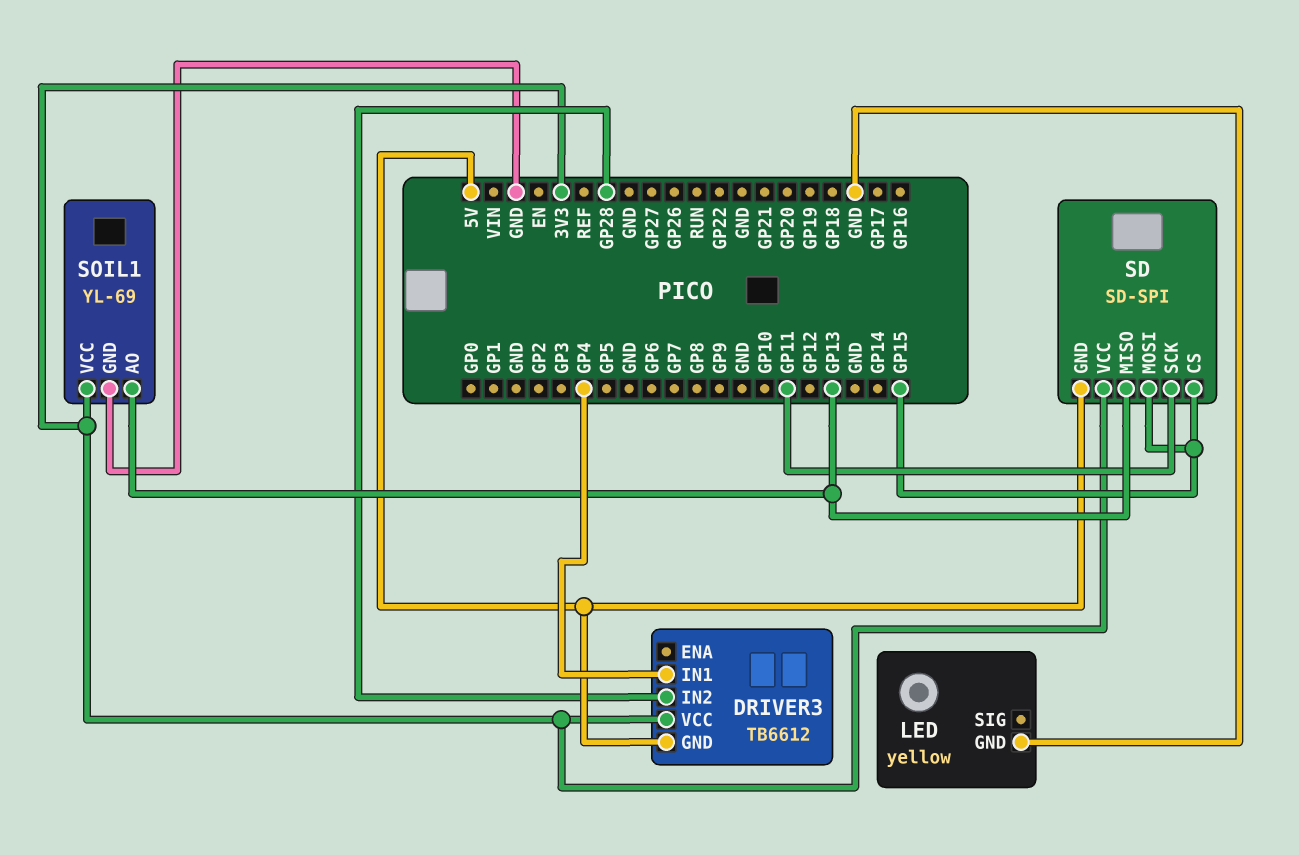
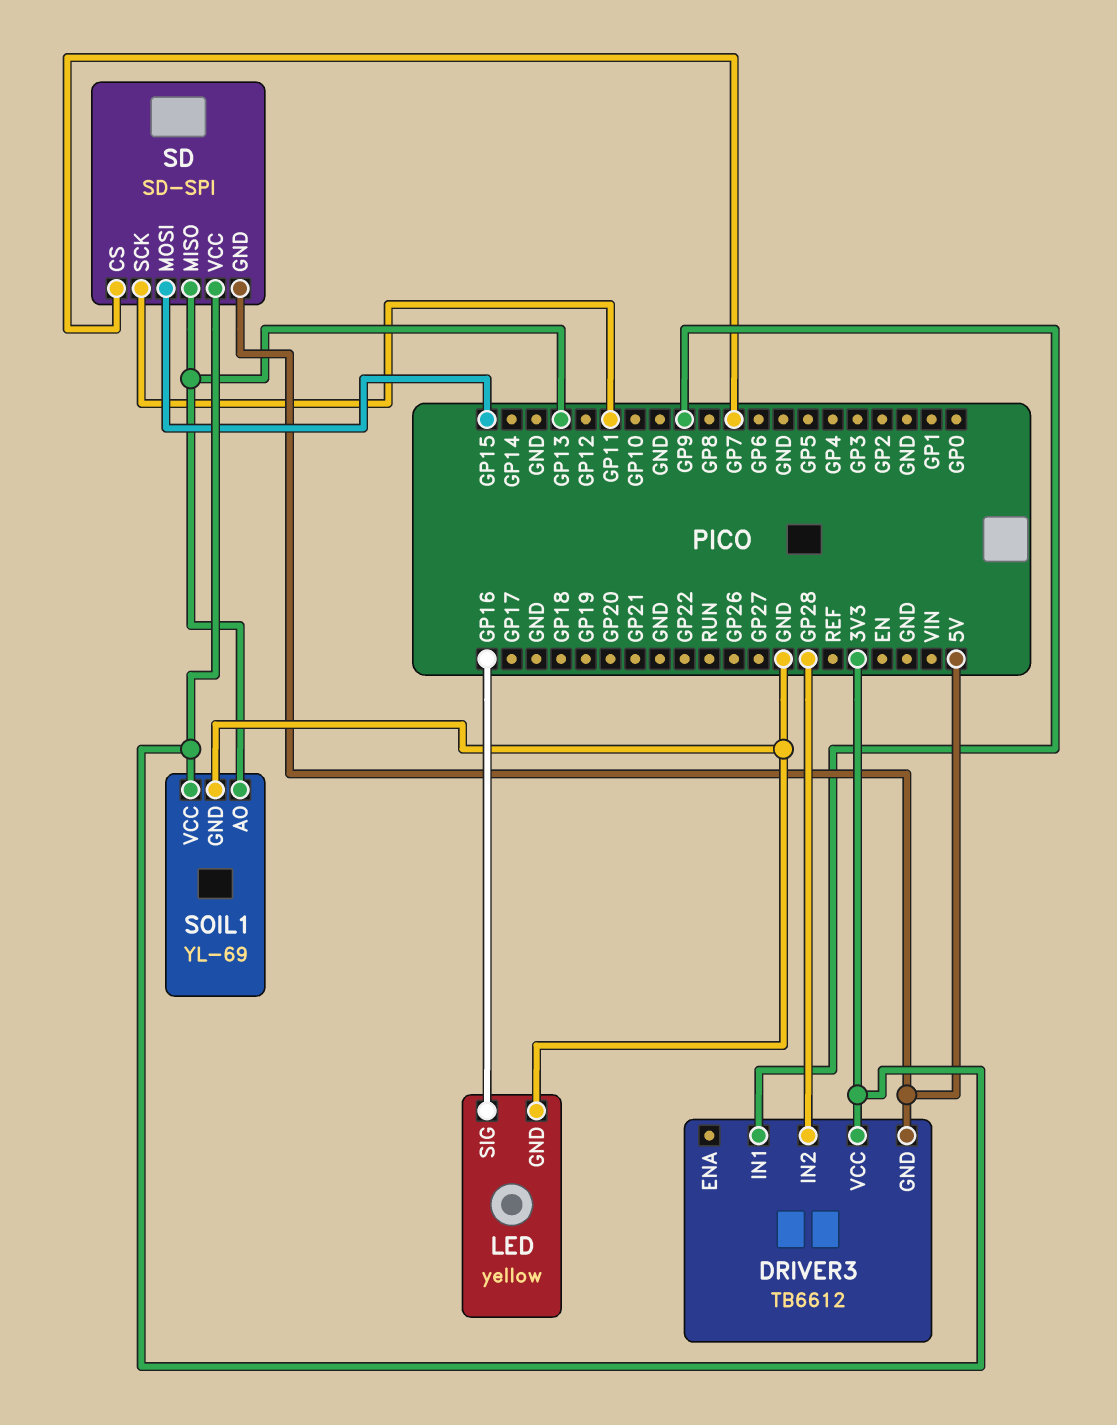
DRIVER3 pin IN1: GP4 -> GP9
LED pin SIG: none -> GP16
SD pin CS: GP15 -> GP7

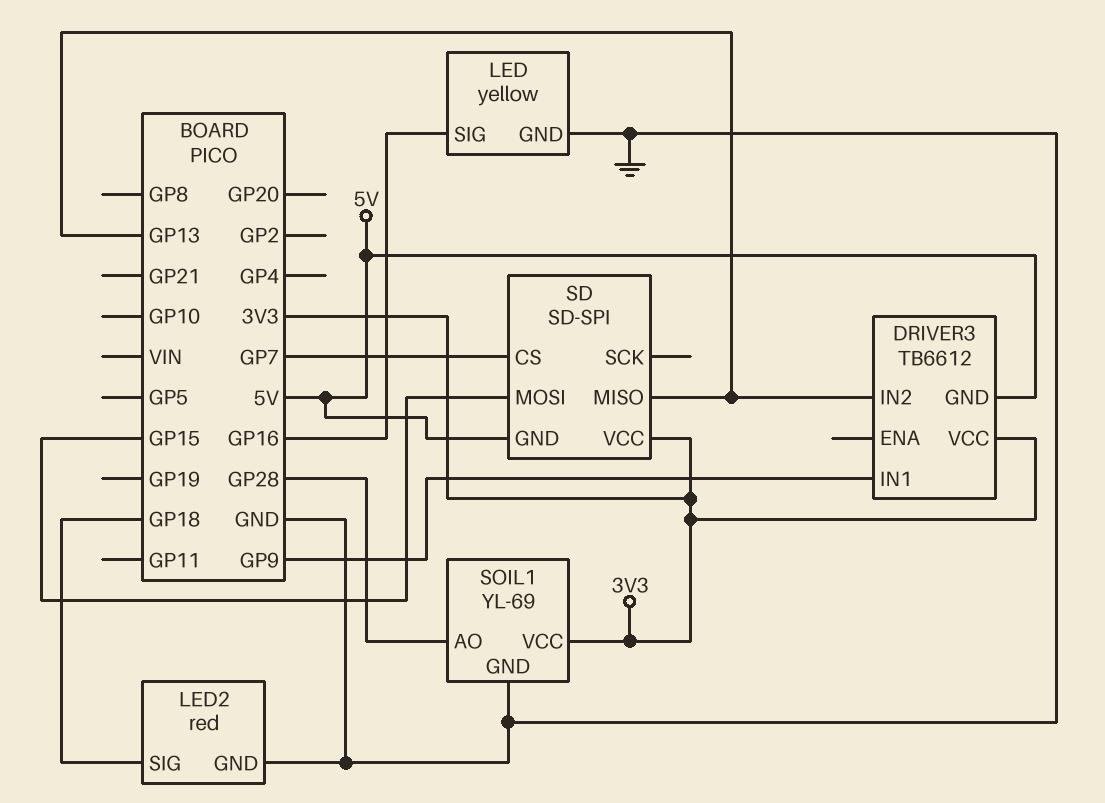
DRIVER3 pin IN2: GP28 -> GP13
LED2: none -> red
LED2 pin GND: none -> GND
LED2 pin SIG: none -> GP18
SD pin SCK: GP11 -> none
SOIL1 pin AO: GP13 -> GP28

